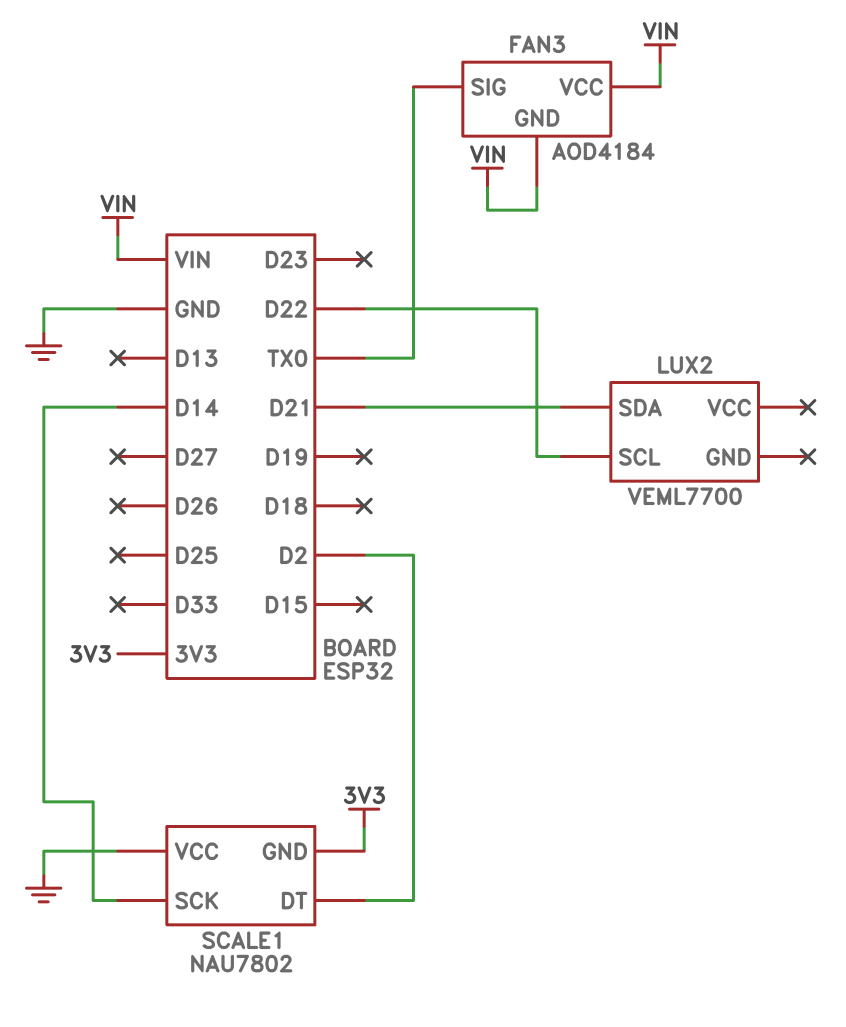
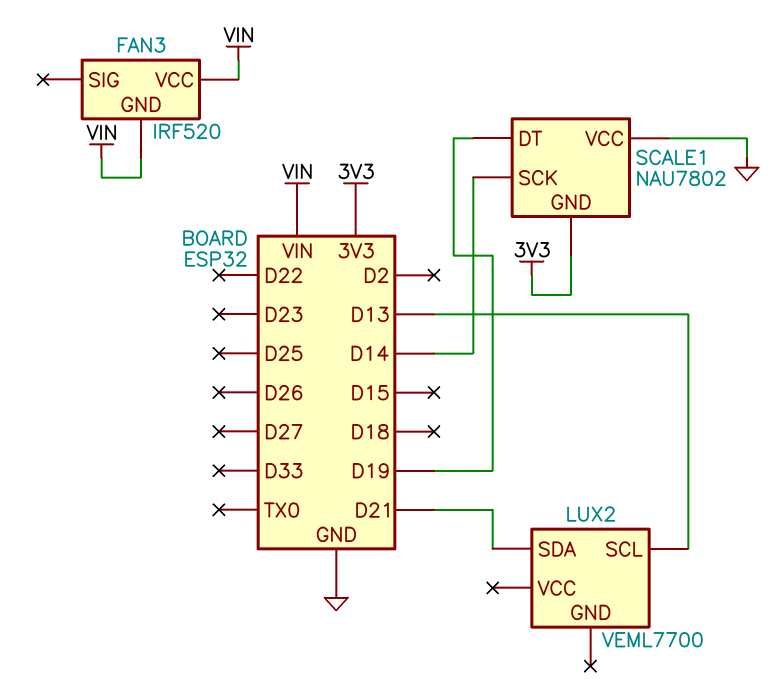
FAN3: AOD4184 -> IRF520
FAN3 pin SIG: TX0 -> none
LUX2 pin SCL: D22 -> D13
SCALE1 pin DT: D2 -> D19

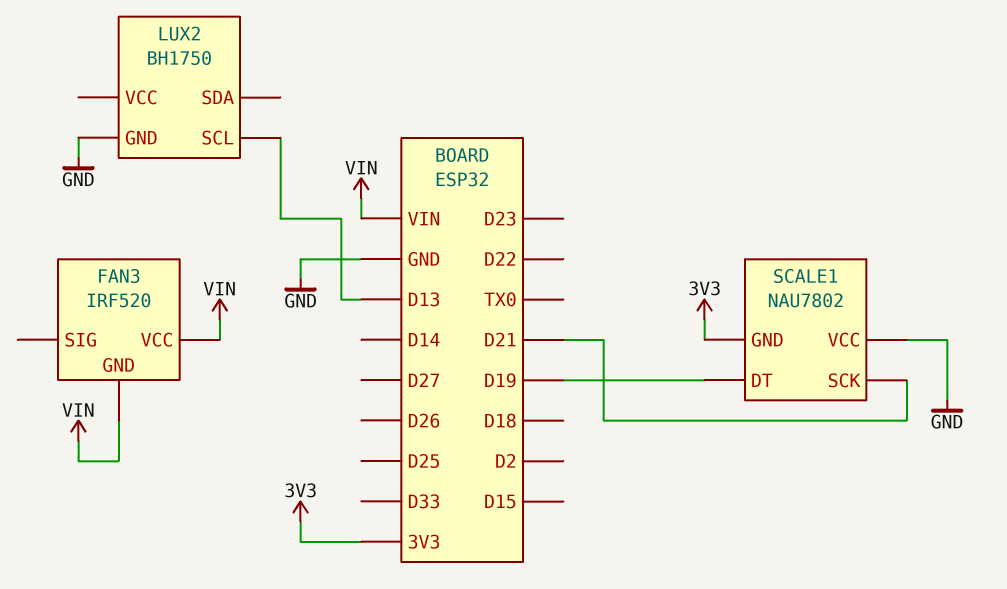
LUX2: VEML7700 -> BH1750
LUX2 pin GND: none -> GND
LUX2 pin SDA: D21 -> none
SCALE1 pin SCK: D14 -> D21

